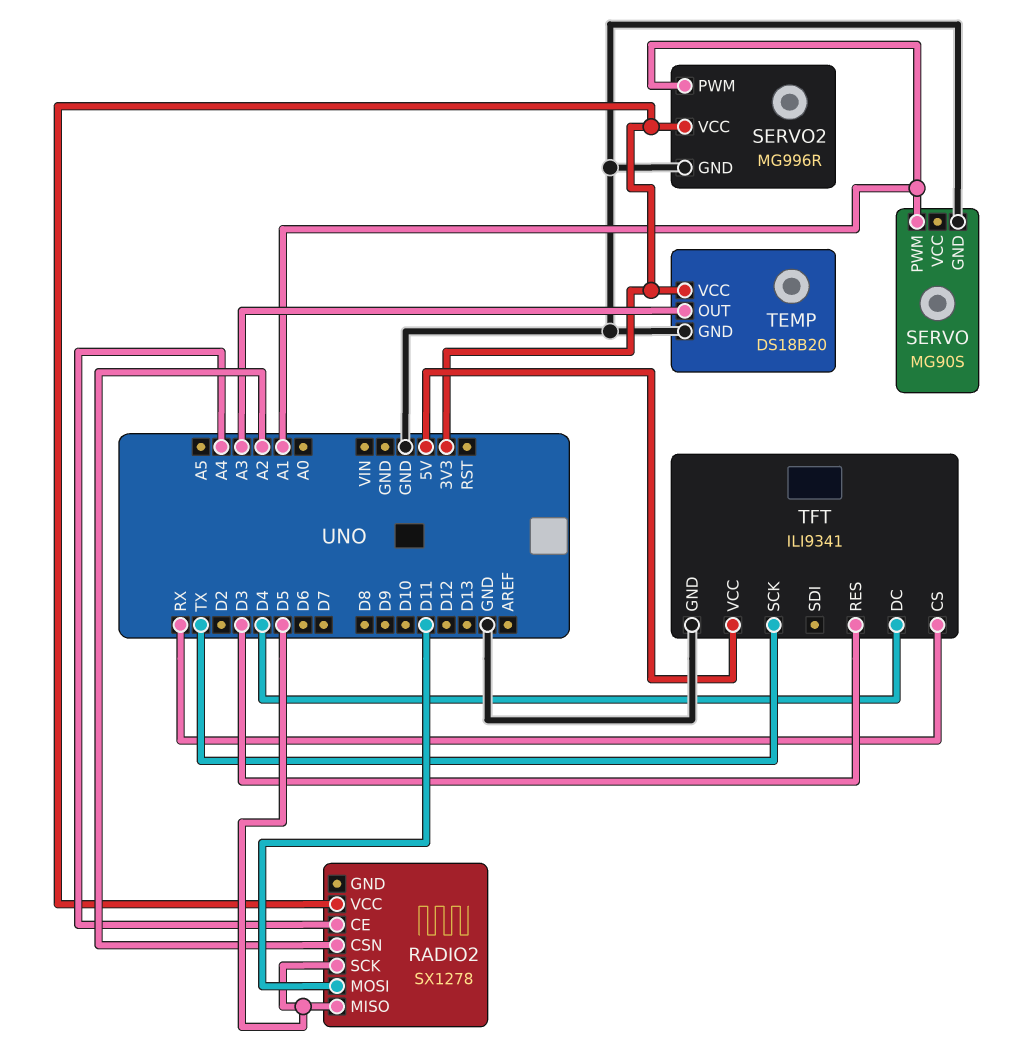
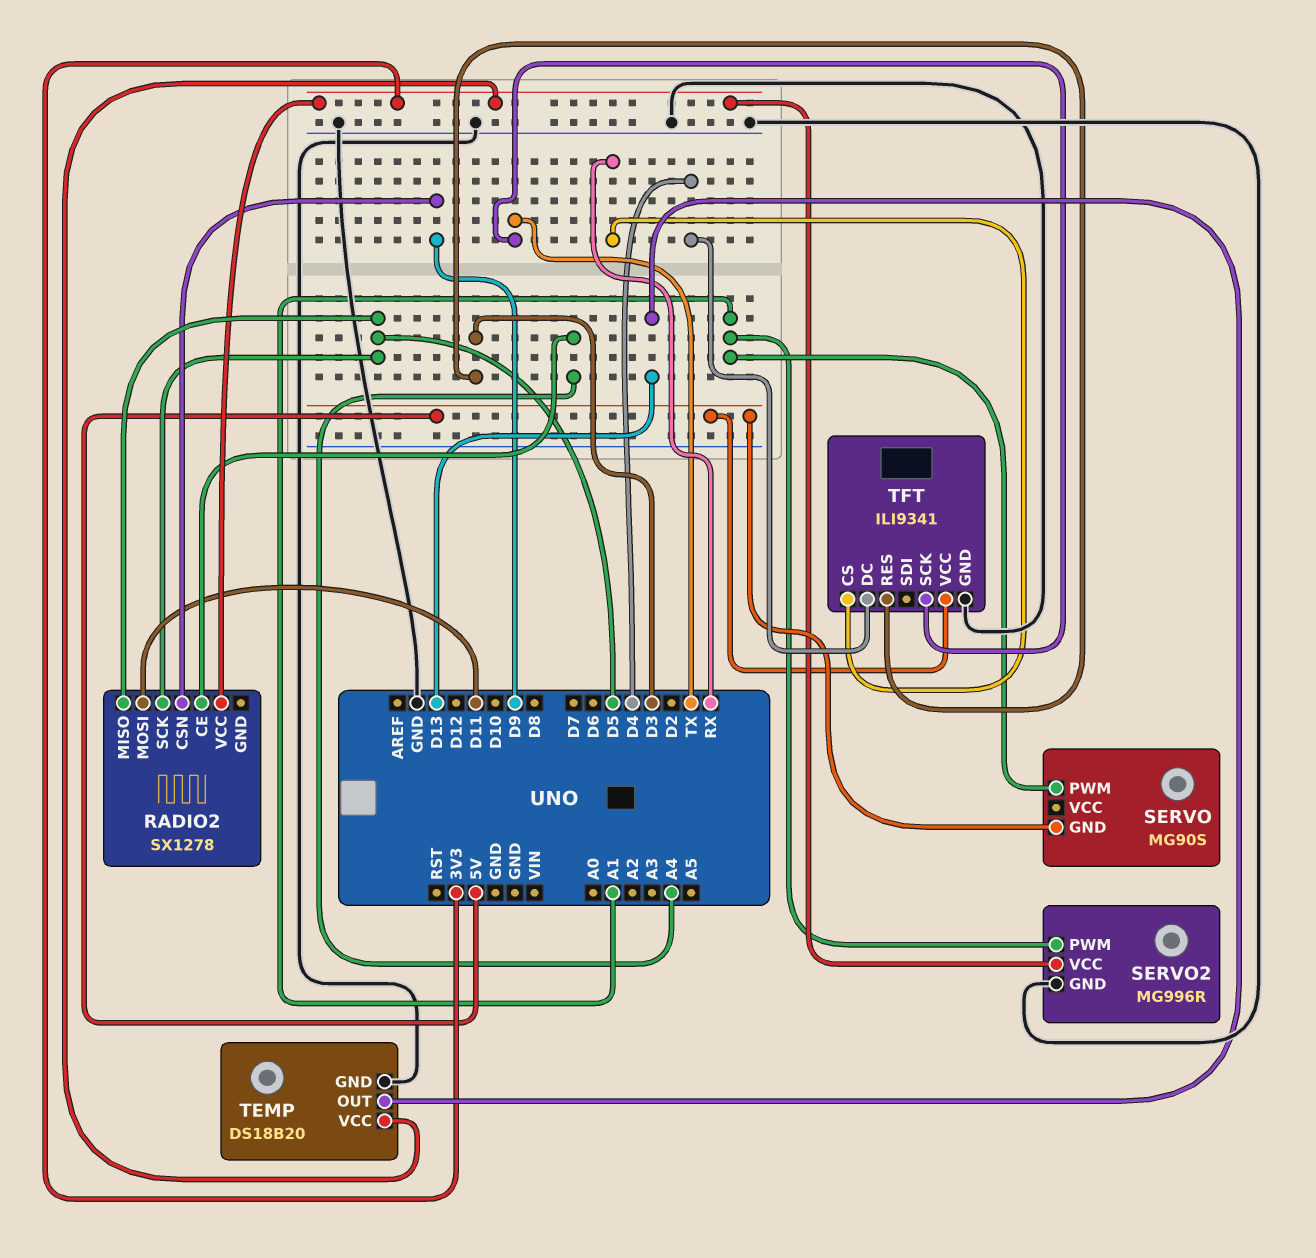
RADIO2 pin CSN: A2 -> D9
SERVO pin GND: GND -> 5V
TEMP pin OUT: A3 -> D13

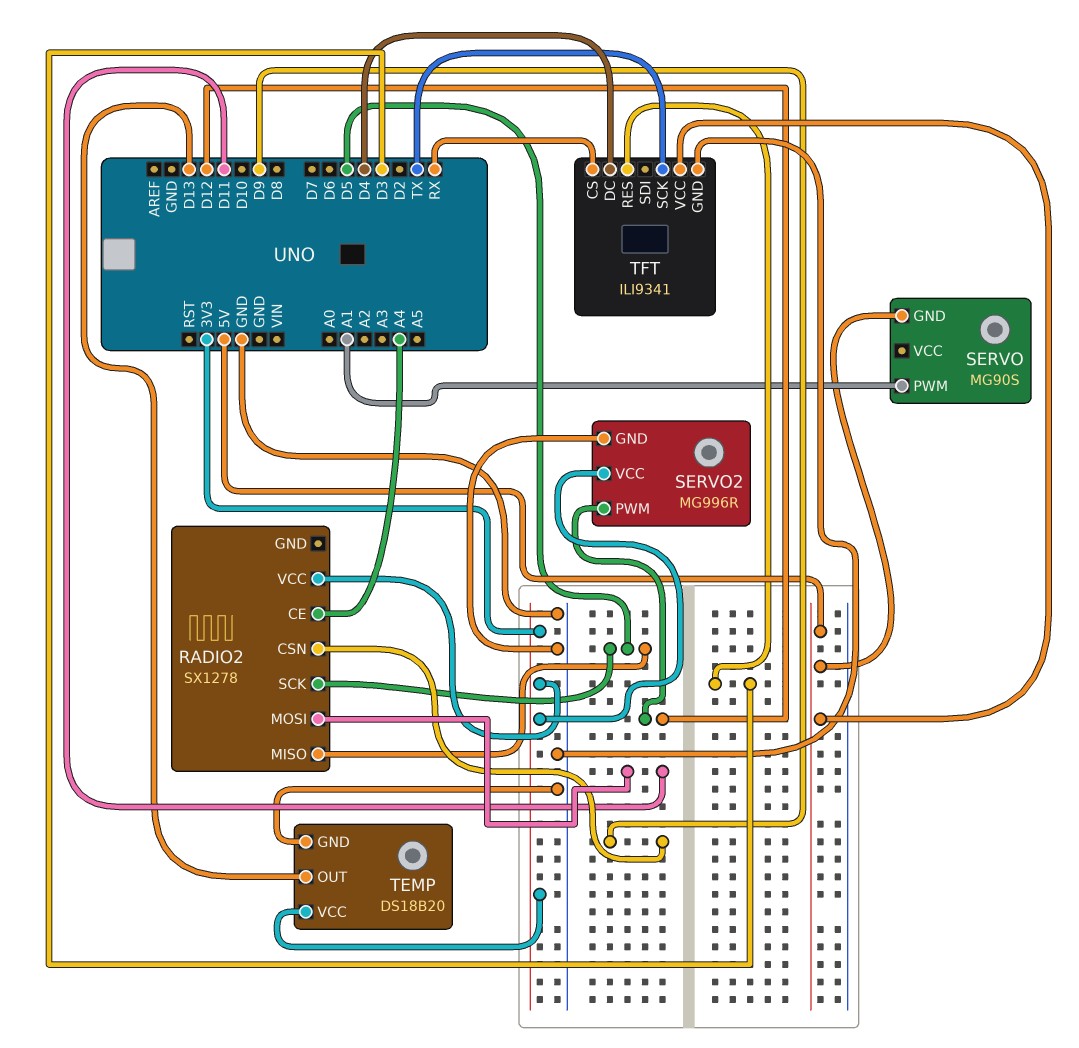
SERVO2 pin PWM: A1 -> D12

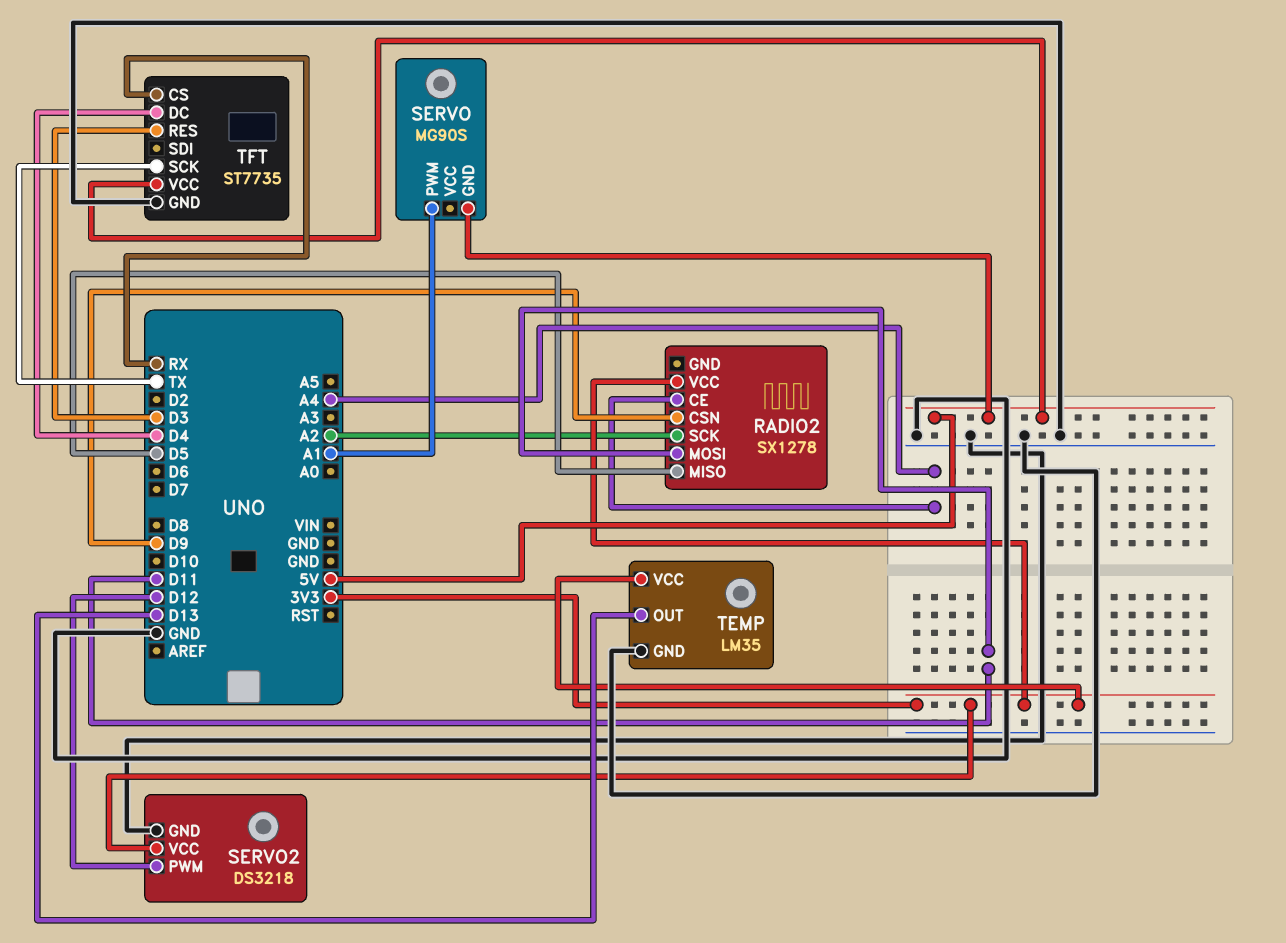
RADIO2 pin SCK: D5 -> A2
SERVO2: MG996R -> DS3218
TEMP: DS18B20 -> LM35
TFT: ILI9341 -> ST7735

